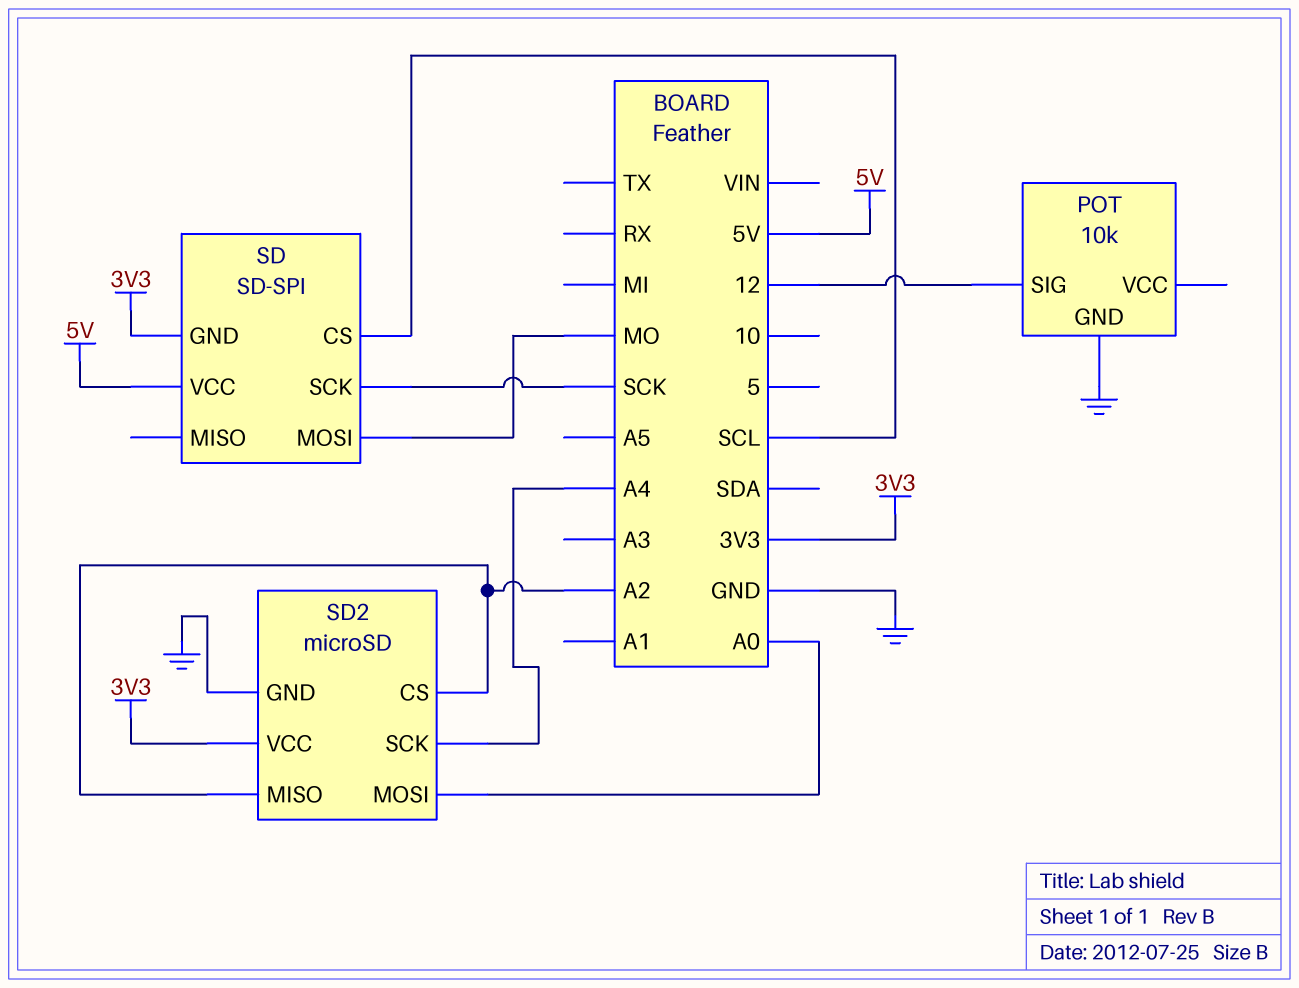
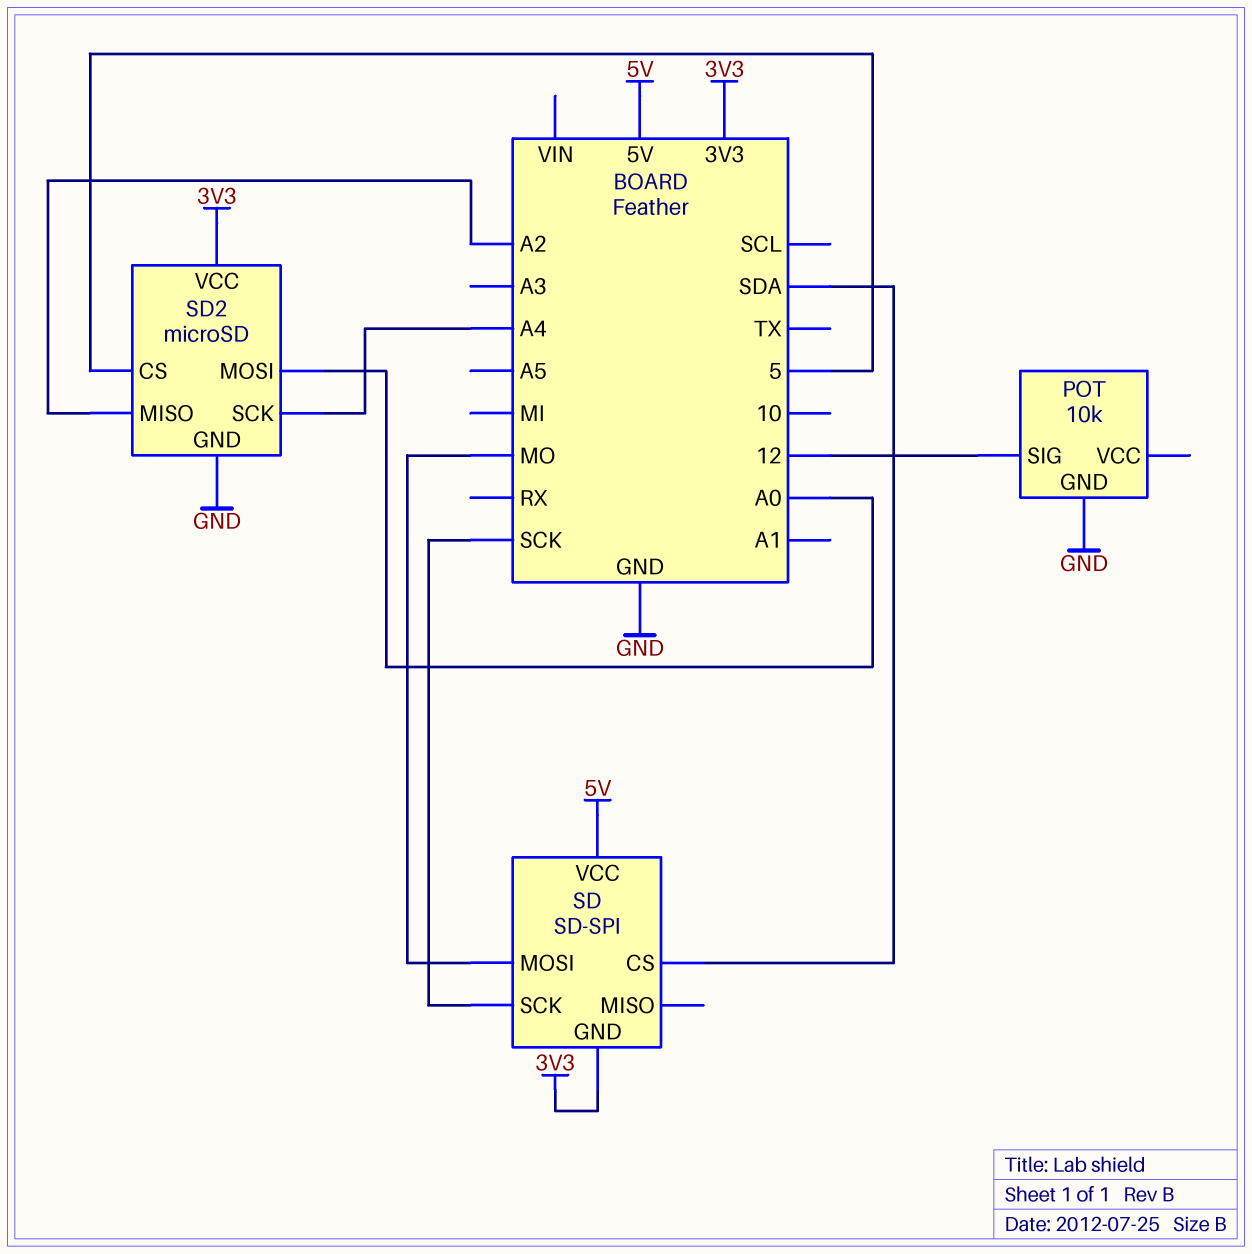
SD pin CS: SCL -> SDA
SD2 pin CS: A2 -> 5

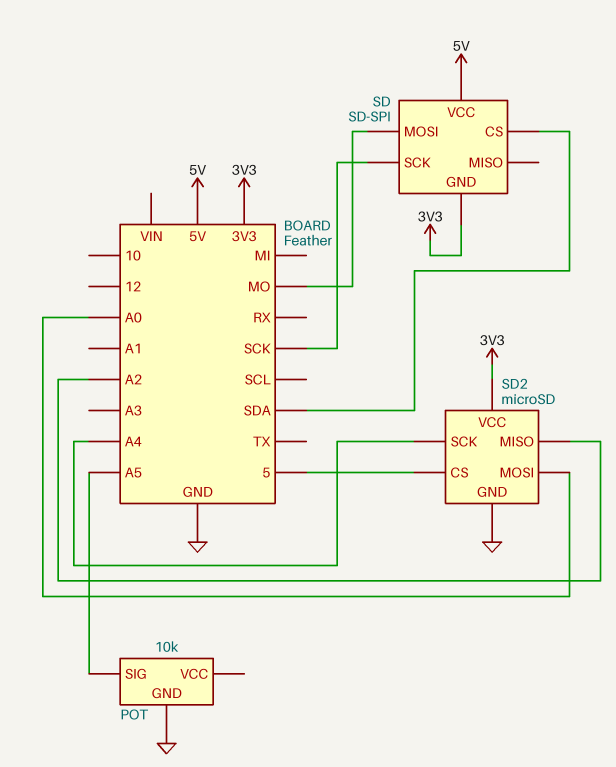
POT pin SIG: 12 -> A5

